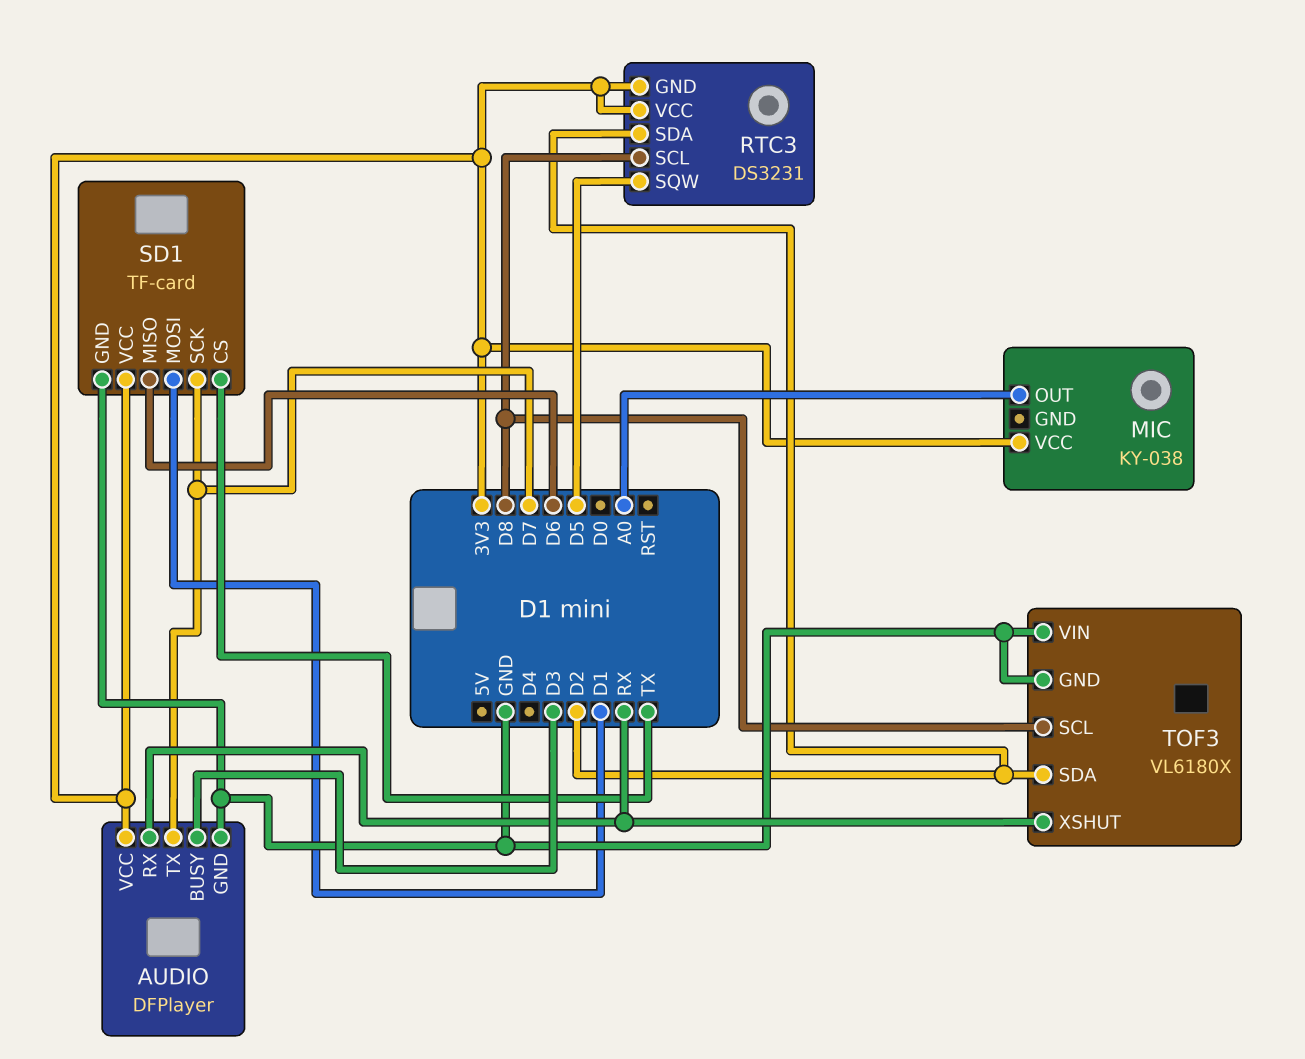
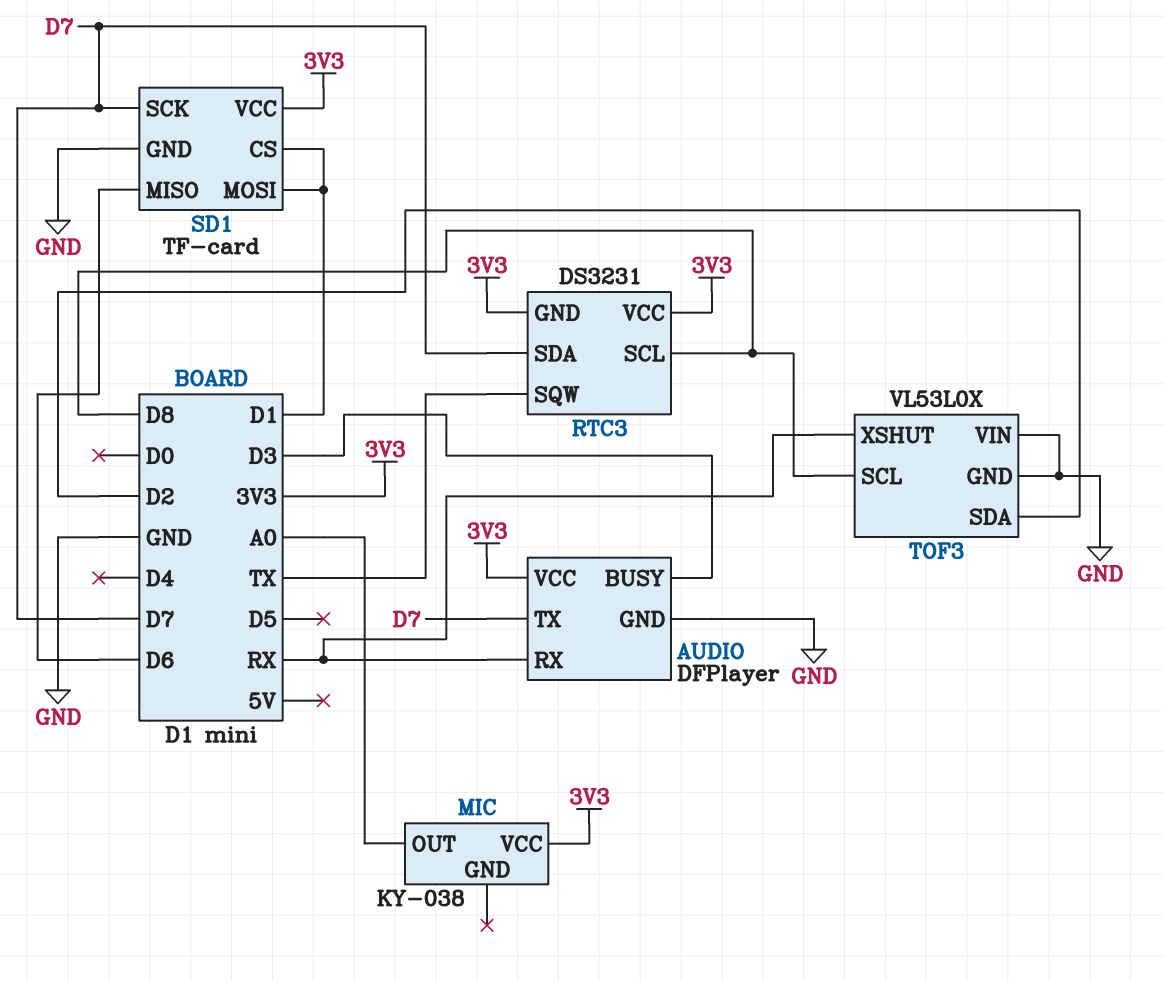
RTC3 pin SDA: D2 -> D7
RTC3 pin SQW: D5 -> TX
SD1 pin CS: TX -> D1
TOF3: VL6180X -> VL53L0X

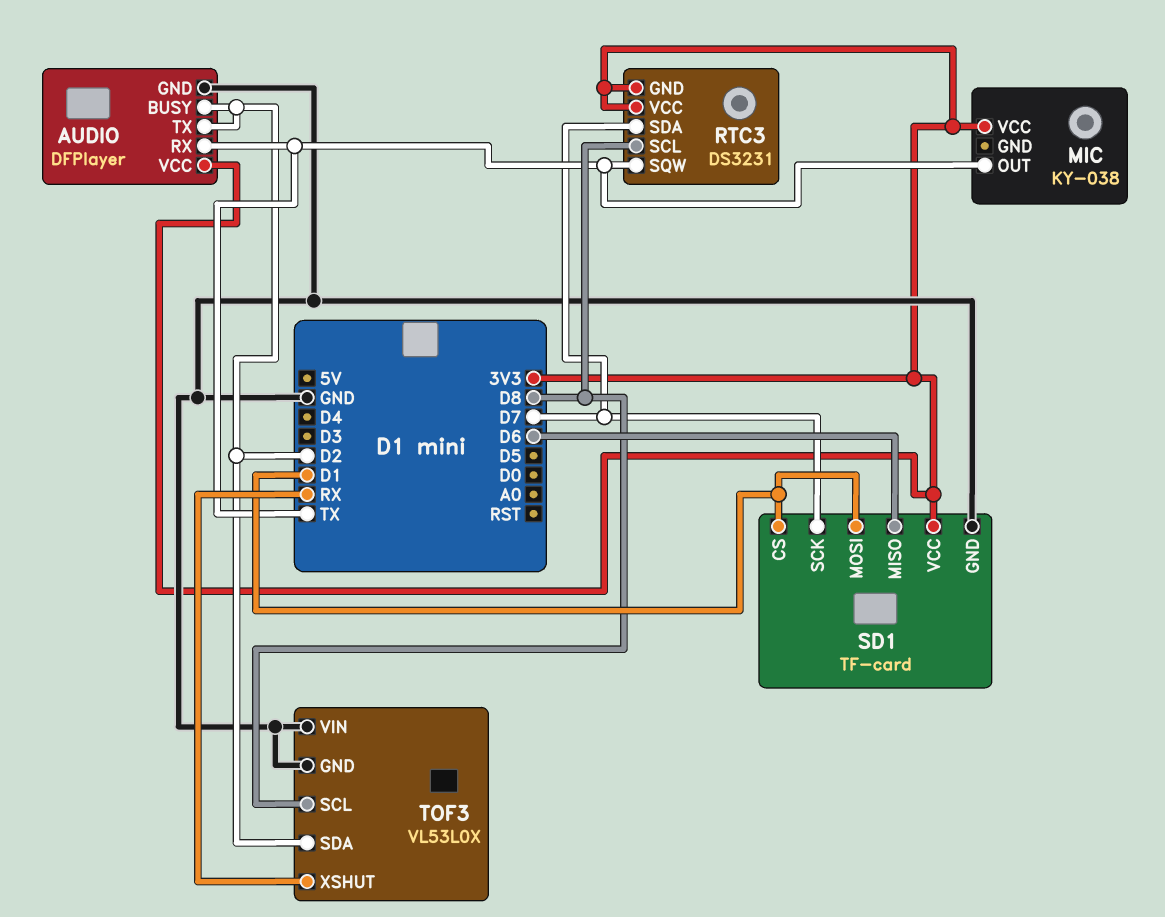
AUDIO pin BUSY: D3 -> D2
AUDIO pin RX: RX -> TX
AUDIO pin TX: D7 -> D2
MIC pin OUT: A0 -> TX

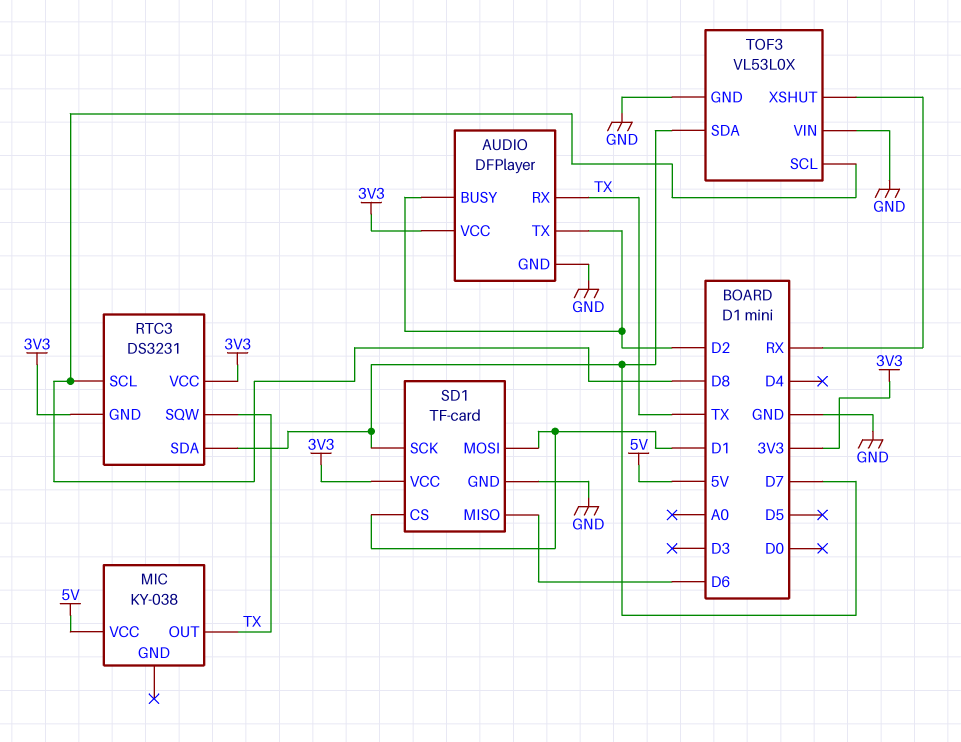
MIC pin VCC: 3V3 -> 5V
TOF3 pin SDA: D2 -> D7

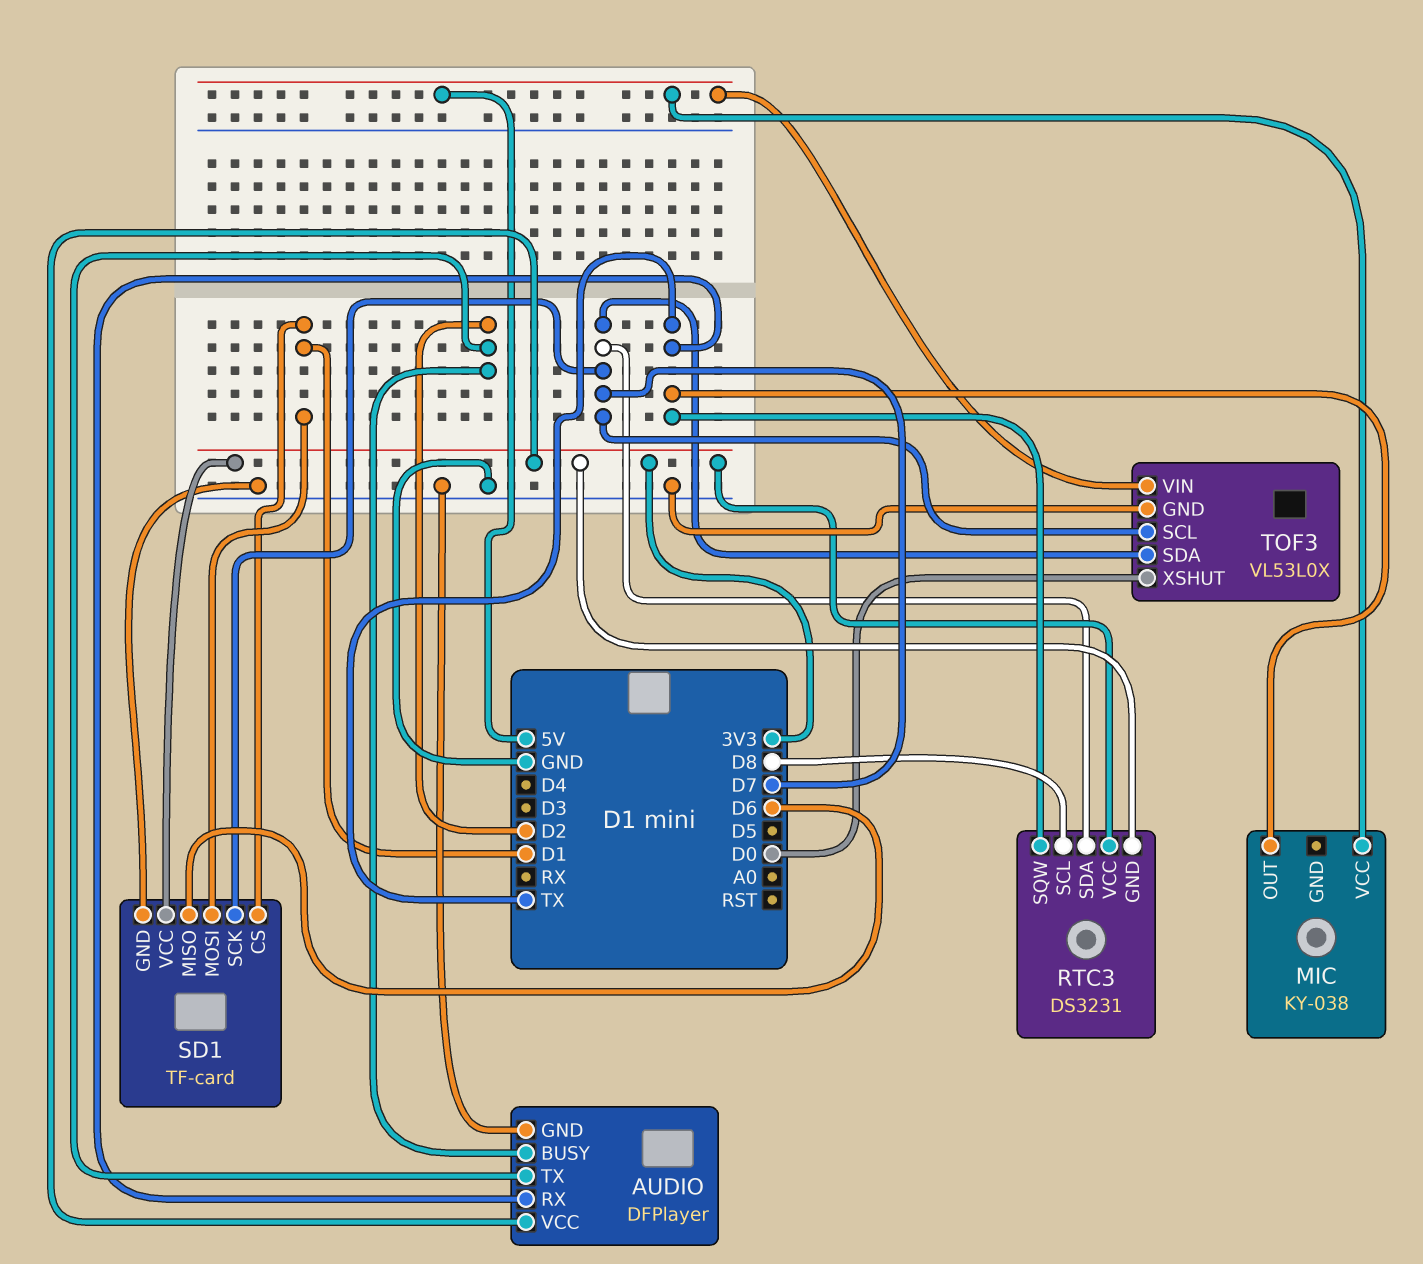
TOF3 pin SCL: D8 -> D7
TOF3 pin VIN: GND -> 5V
TOF3 pin XSHUT: RX -> D0

